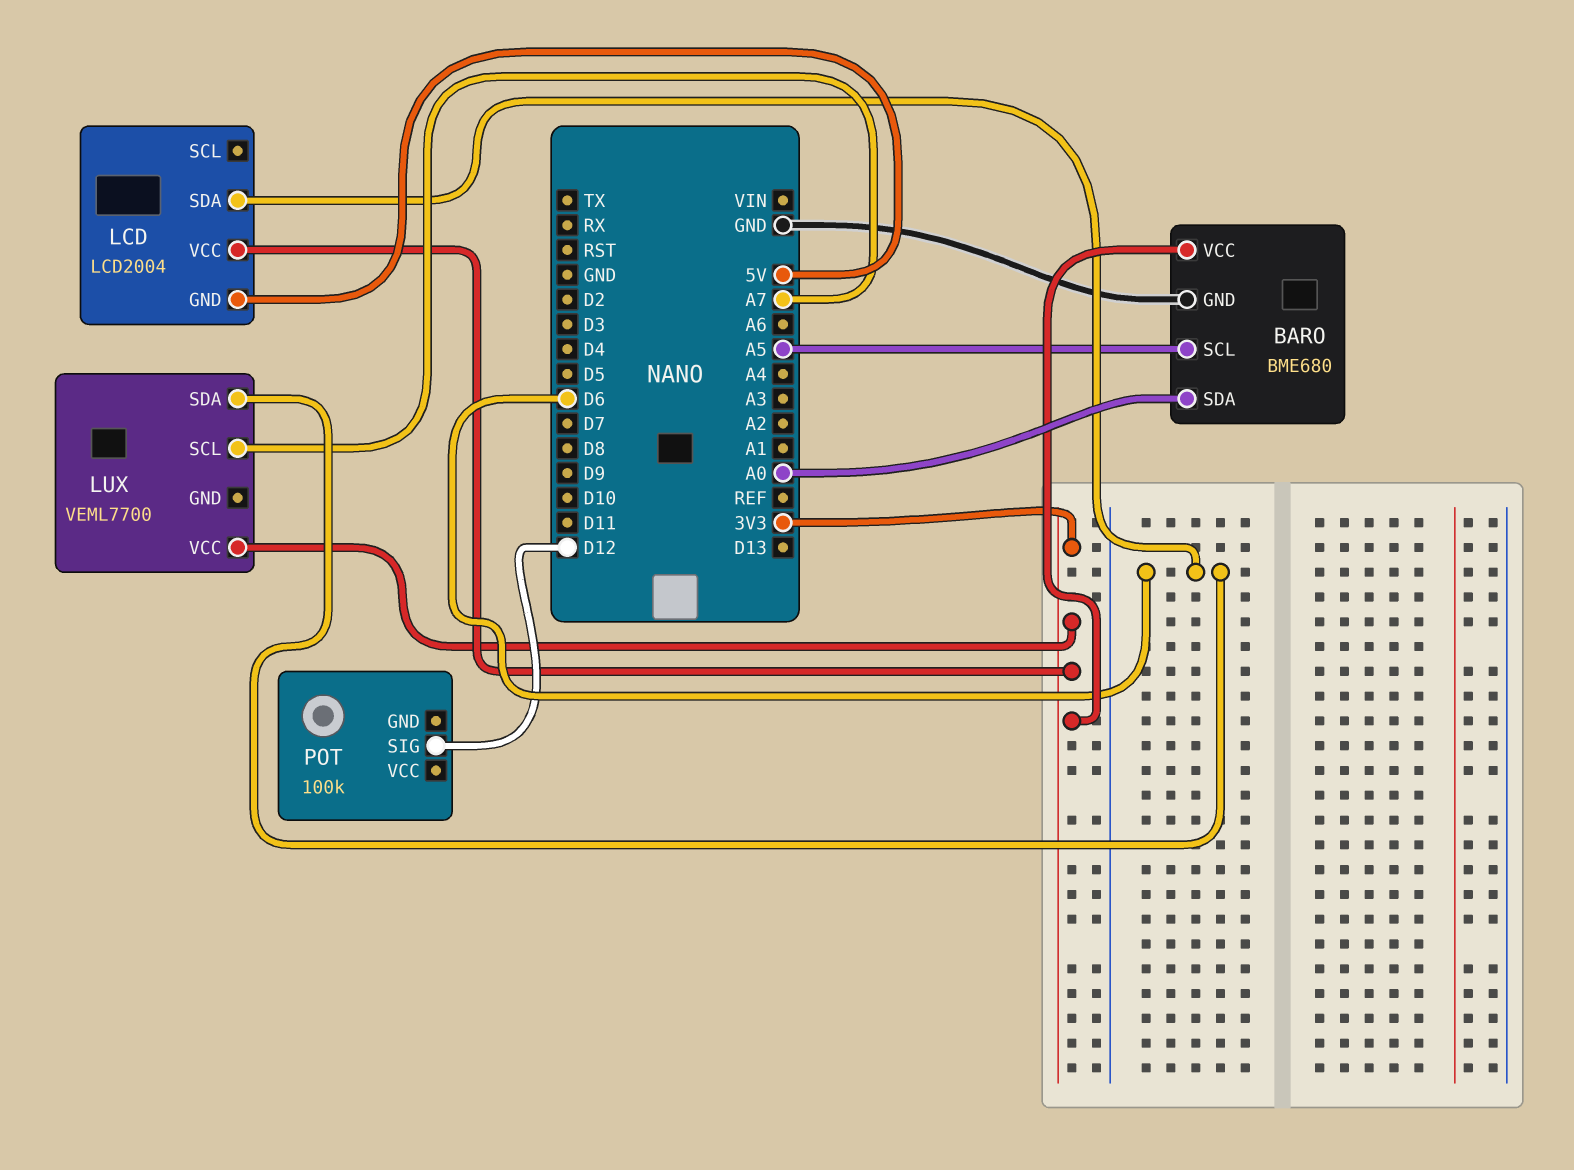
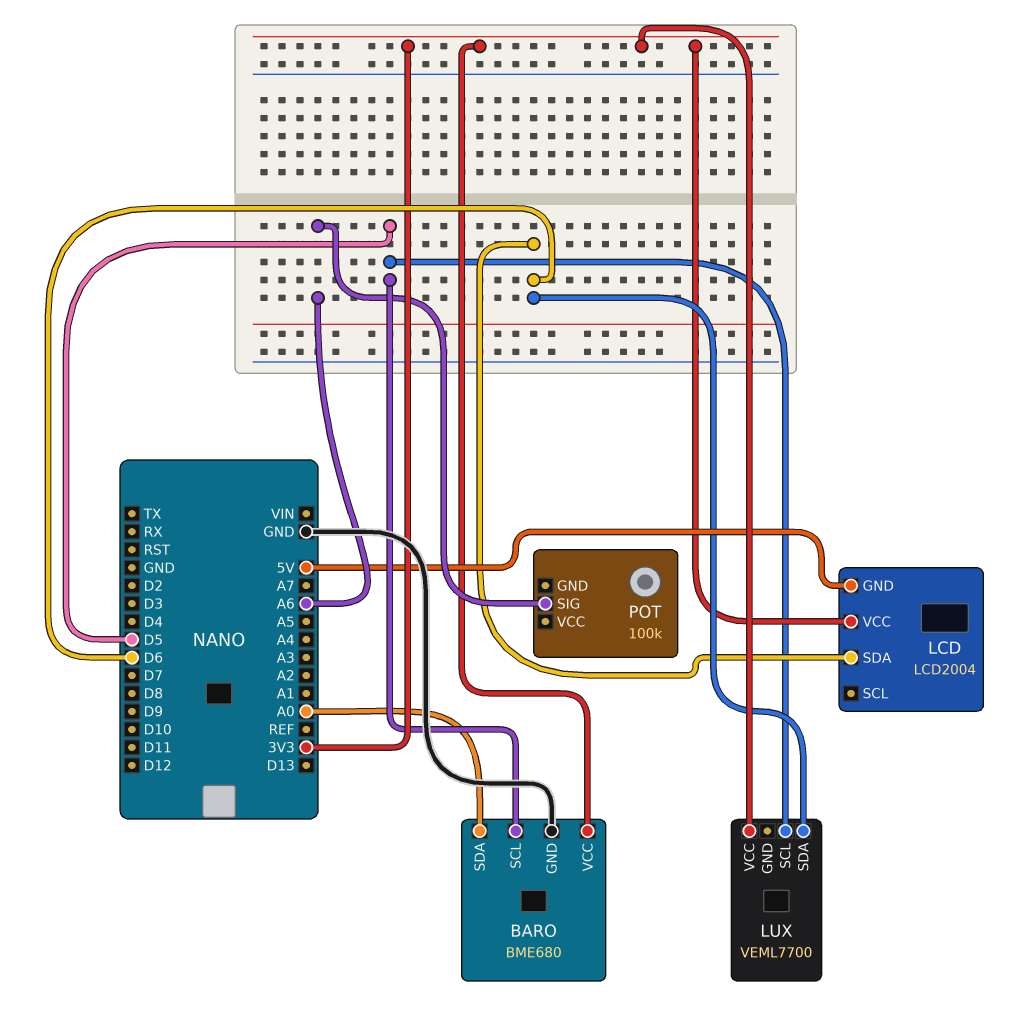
BARO pin SCL: A5 -> D5
LUX pin SCL: A7 -> D5
POT pin SIG: D12 -> A6

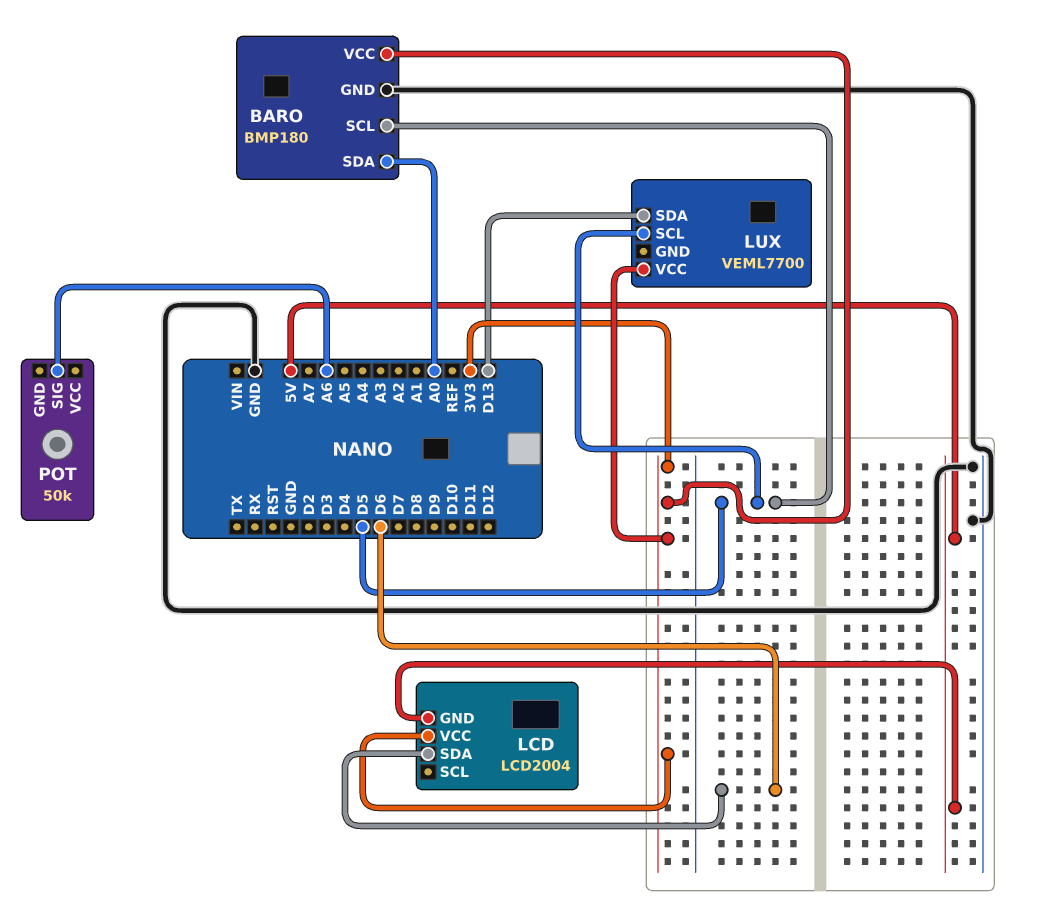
BARO: BME680 -> BMP180
LUX pin SDA: D6 -> D13
POT: 100k -> 50k

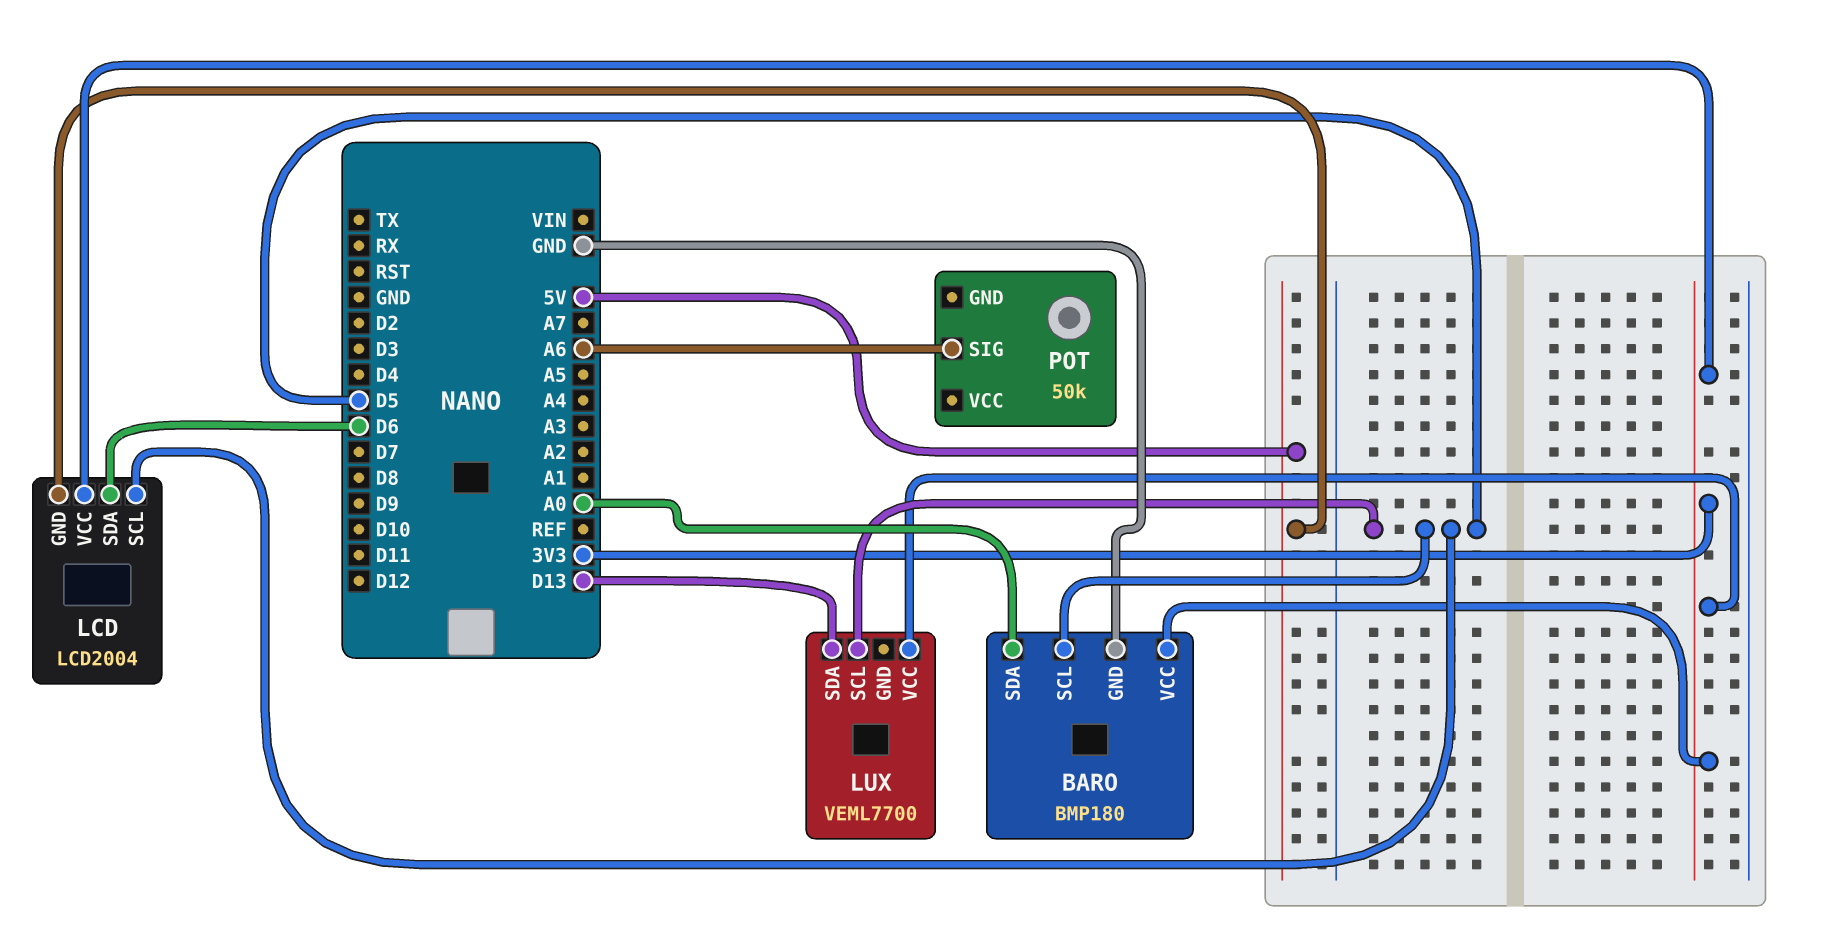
LCD pin SCL: none -> D5

